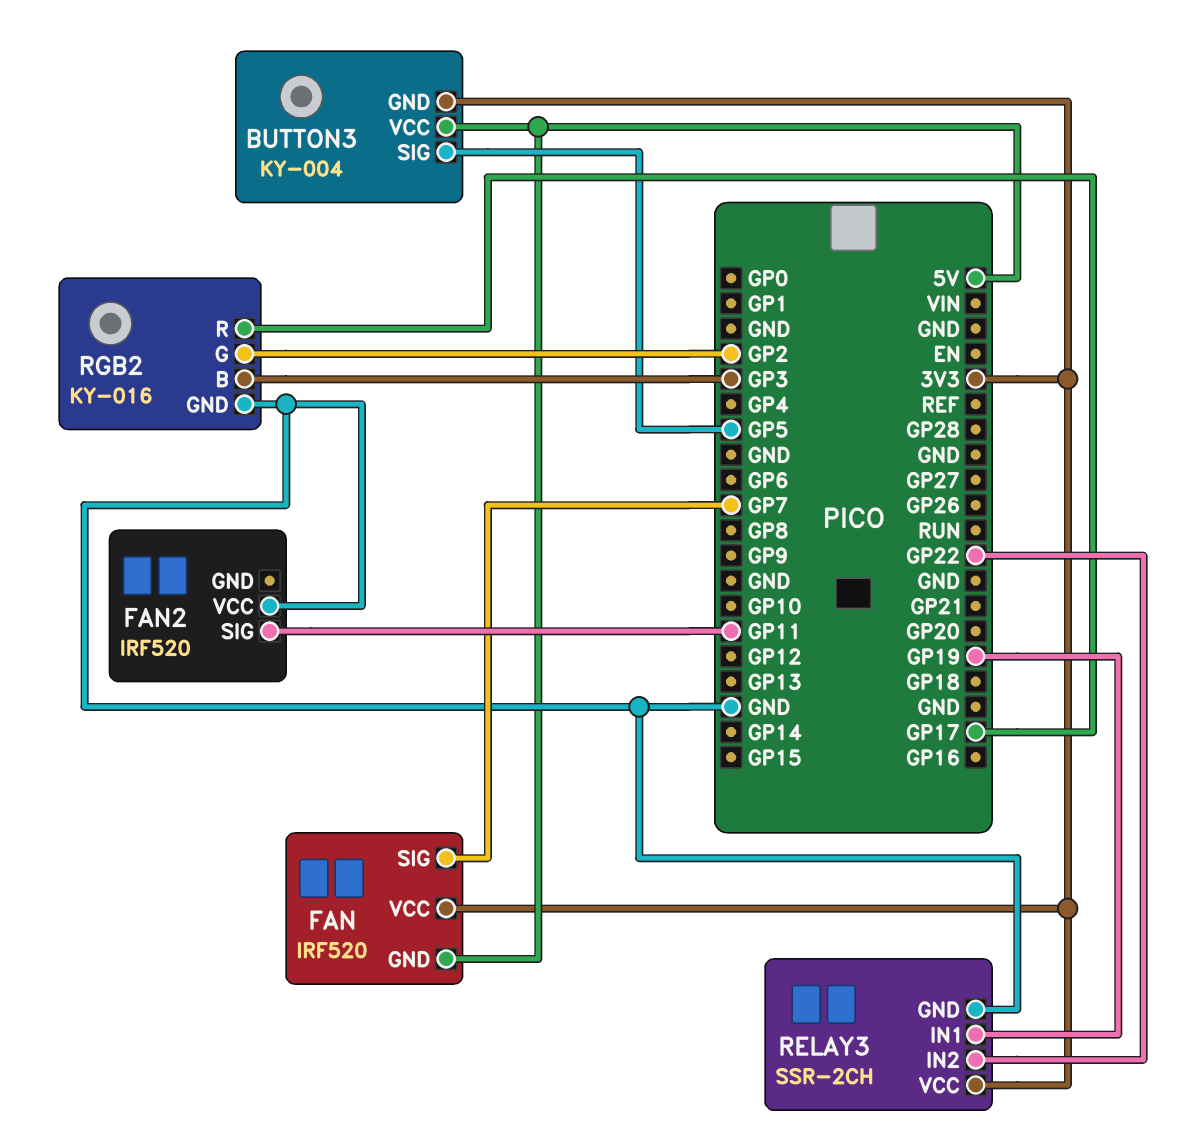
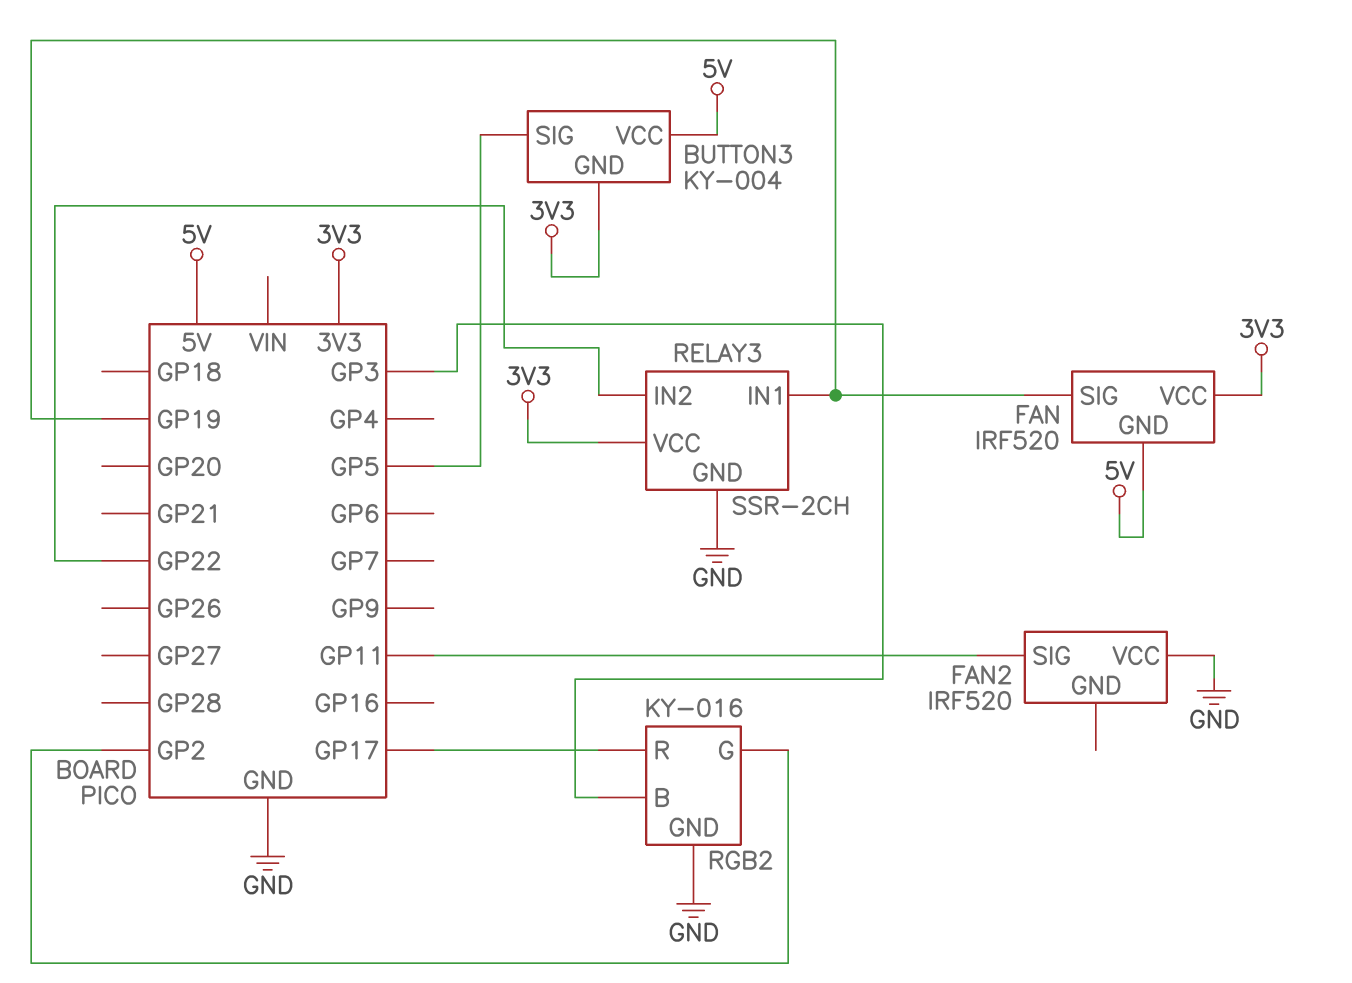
FAN pin SIG: GP7 -> GP19

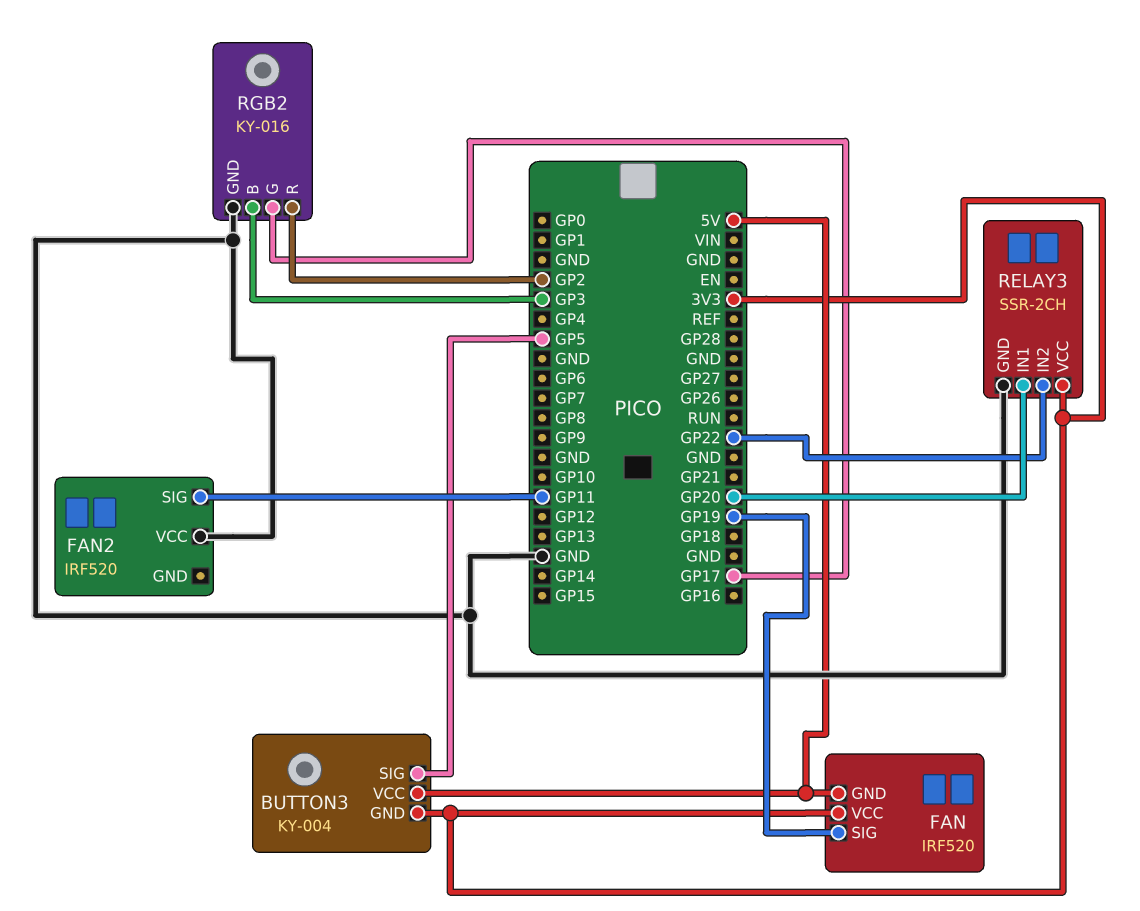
RELAY3 pin IN1: GP19 -> GP20
RGB2 pin G: GP2 -> GP17
RGB2 pin R: GP17 -> GP2

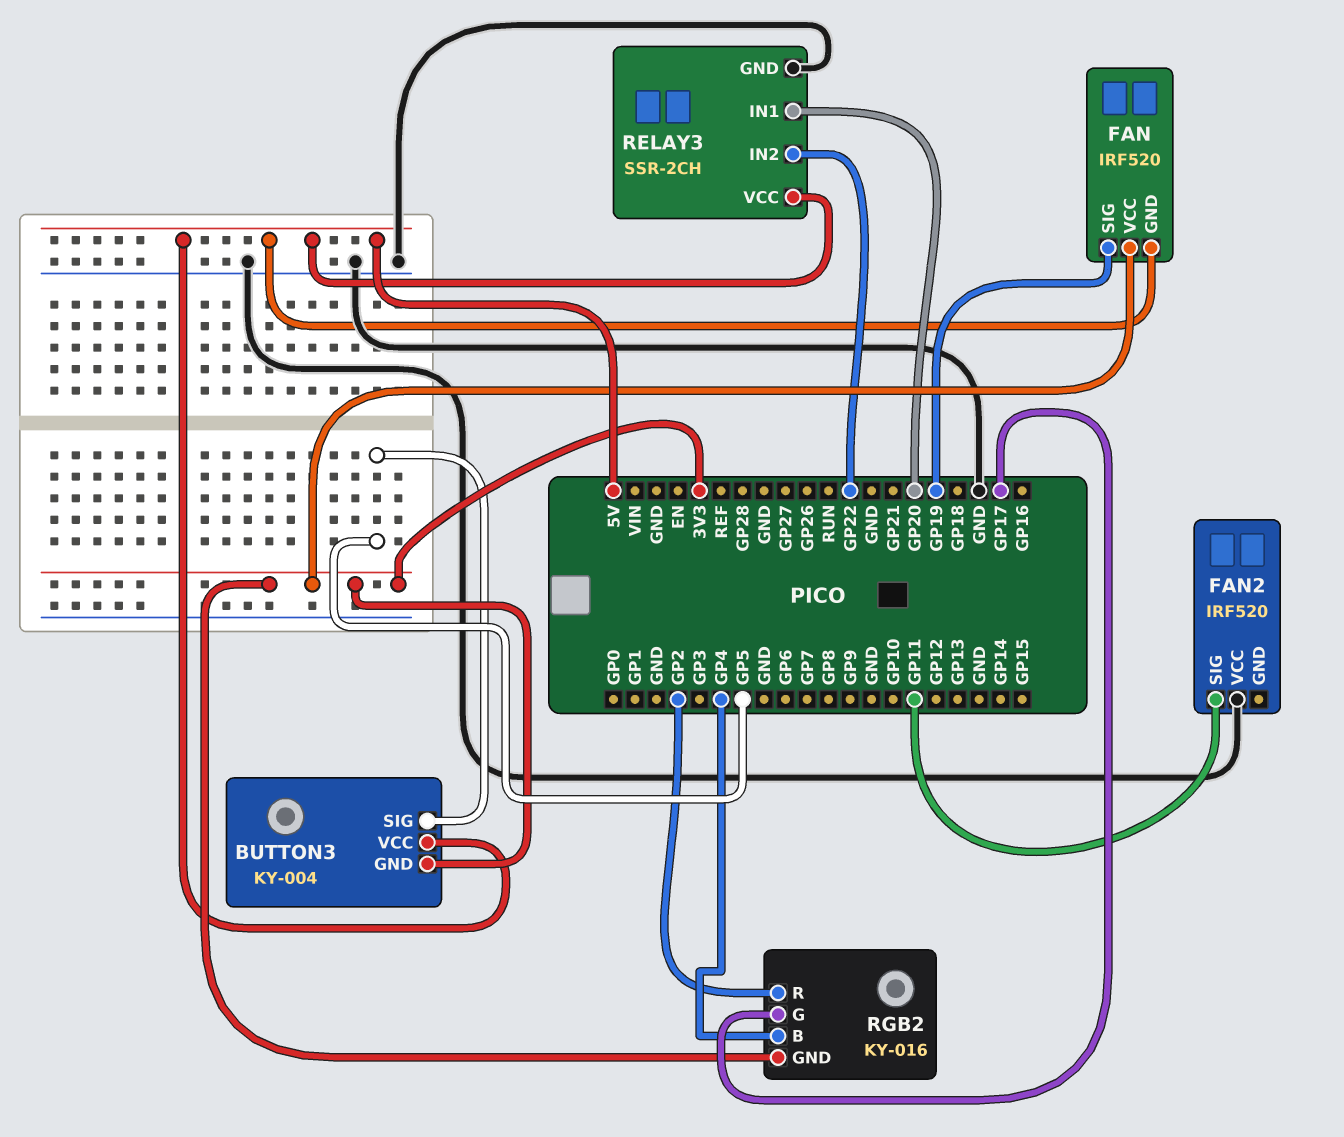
RELAY3 pin VCC: 3V3 -> 5V
RGB2 pin B: GP3 -> GP4
RGB2 pin GND: GND -> 3V3

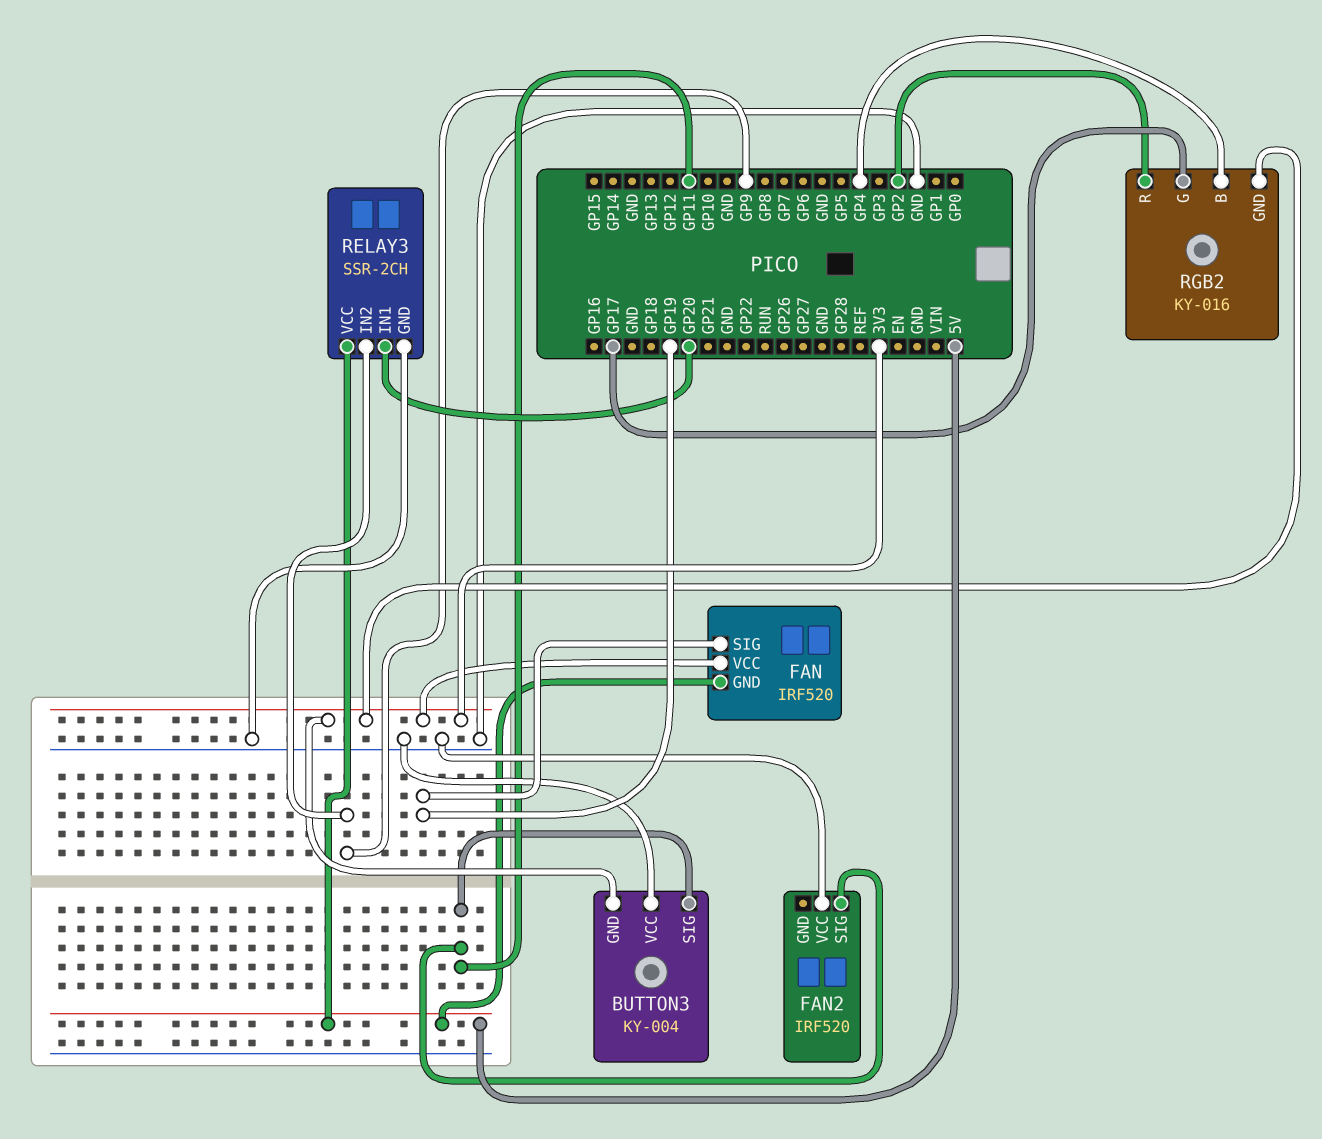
BUTTON3 pin SIG: GP5 -> GP11
BUTTON3 pin VCC: 5V -> GND
RELAY3 pin IN2: GP22 -> GP9

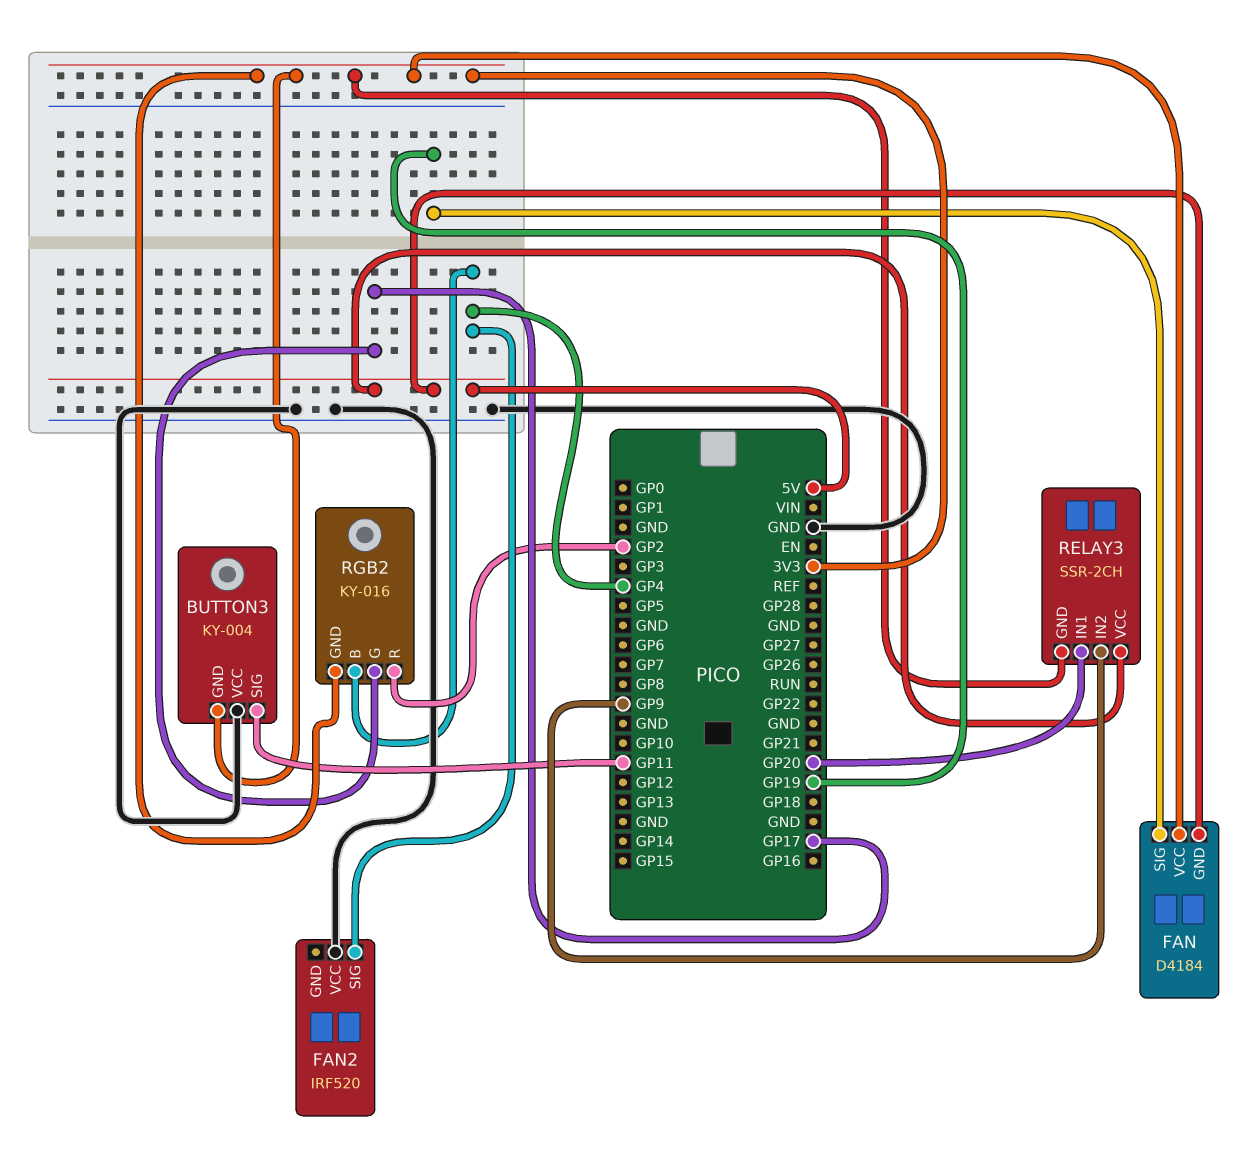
FAN: IRF520 -> D4184
FAN2 pin SIG: GP11 -> GP4
RELAY3 pin GND: GND -> 3V3

